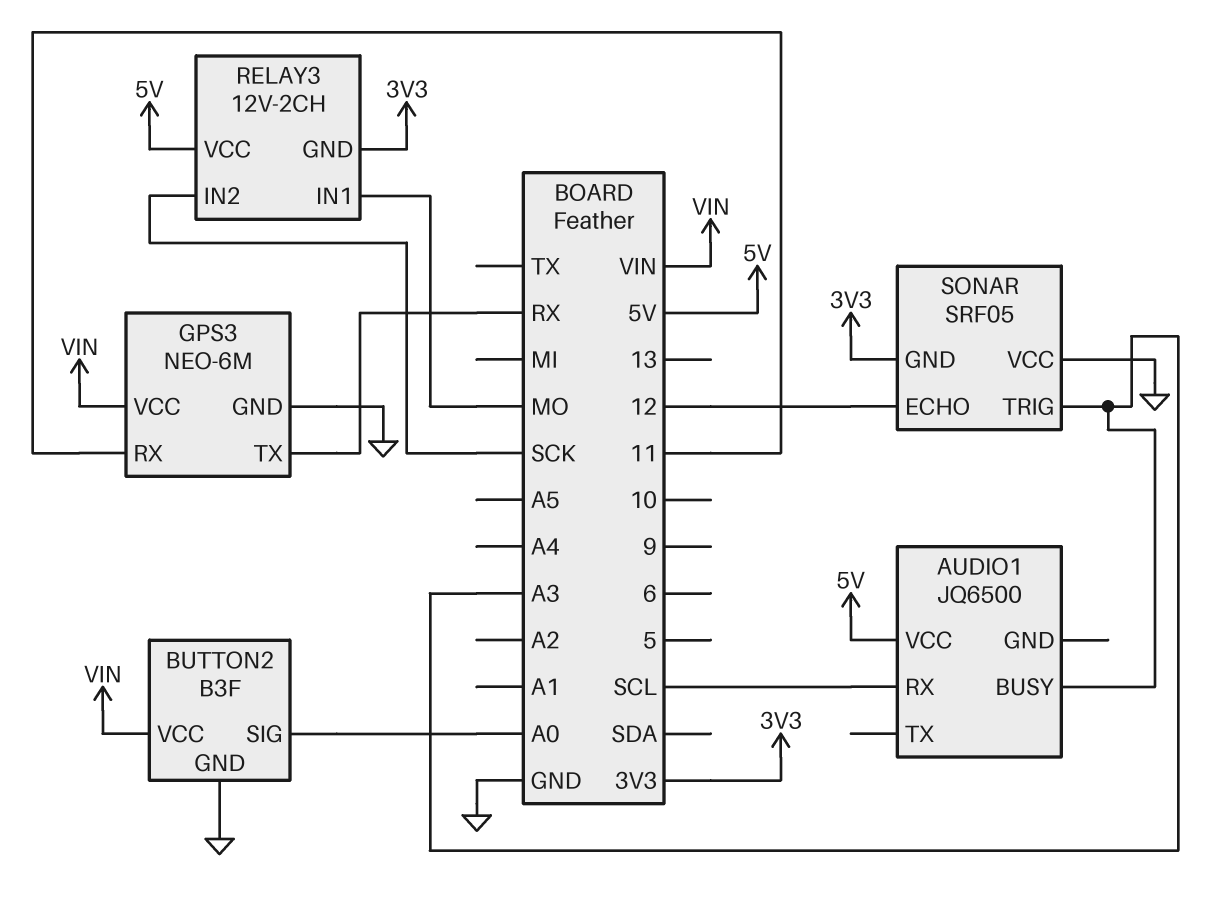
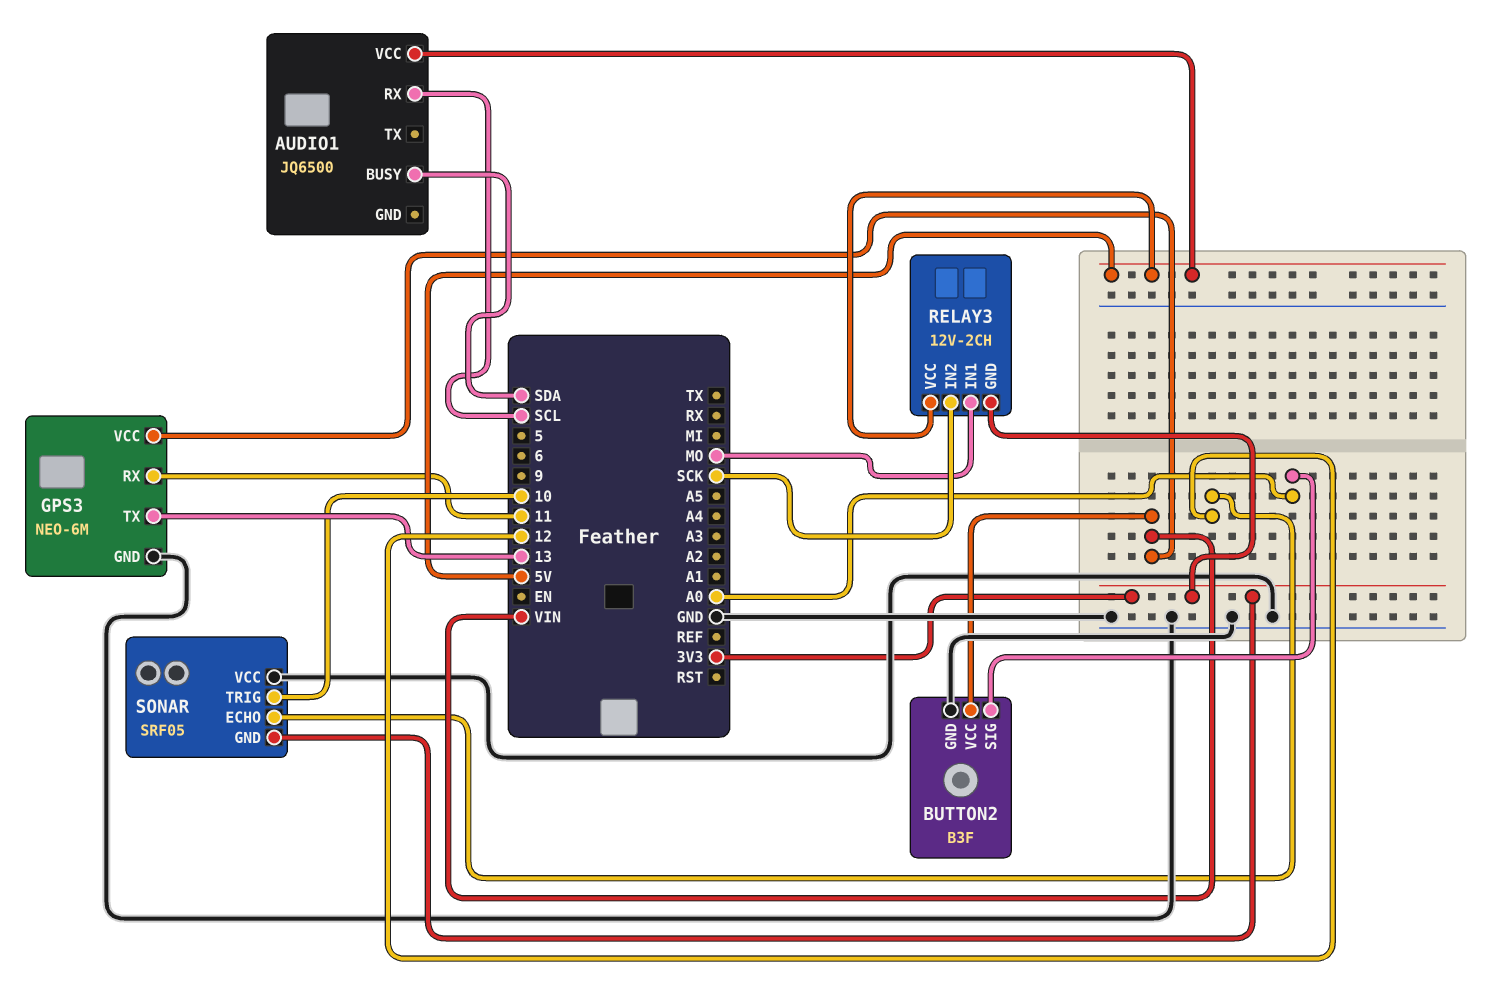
AUDIO1 pin BUSY: A3 -> SDA
GPS3 pin TX: RX -> 13
SONAR pin TRIG: A3 -> 10

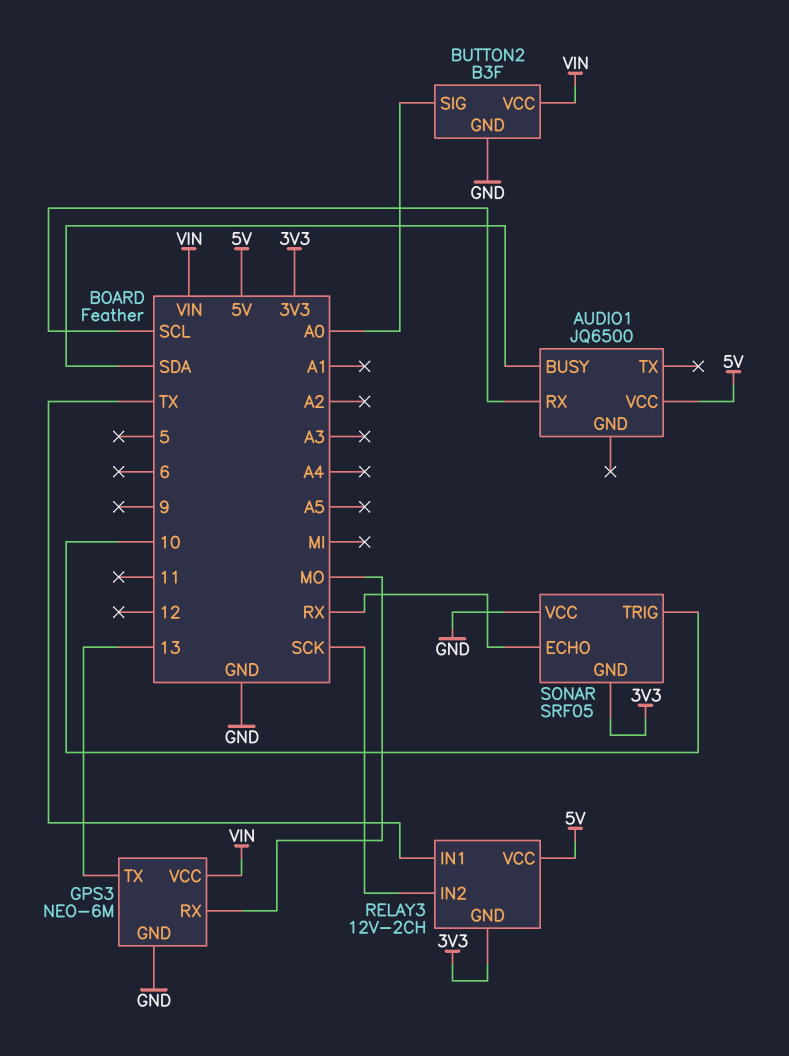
GPS3 pin RX: 11 -> MO
RELAY3 pin IN1: MO -> TX
SONAR pin ECHO: 12 -> RX

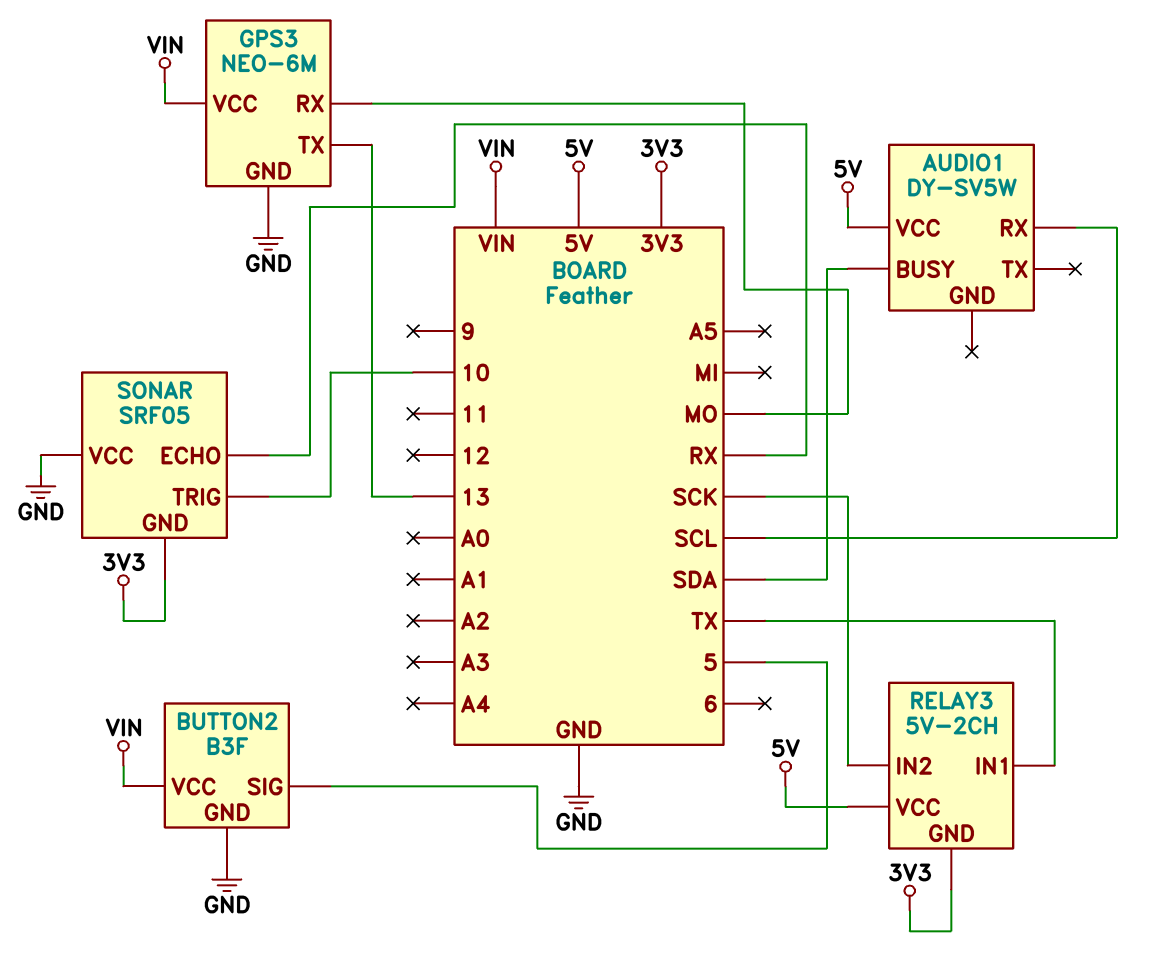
AUDIO1: JQ6500 -> DY-SV5W
BUTTON2 pin SIG: A0 -> 5
RELAY3: 12V-2CH -> 5V-2CH

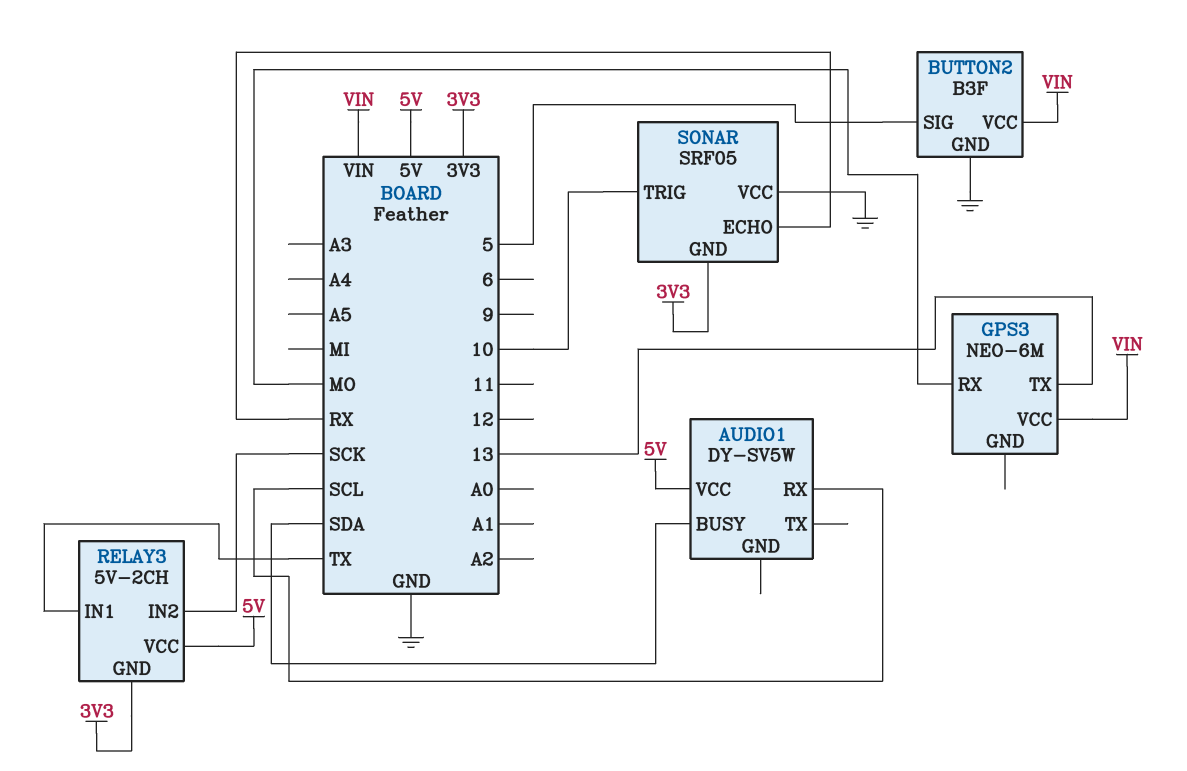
GPS3 pin GND: GND -> none

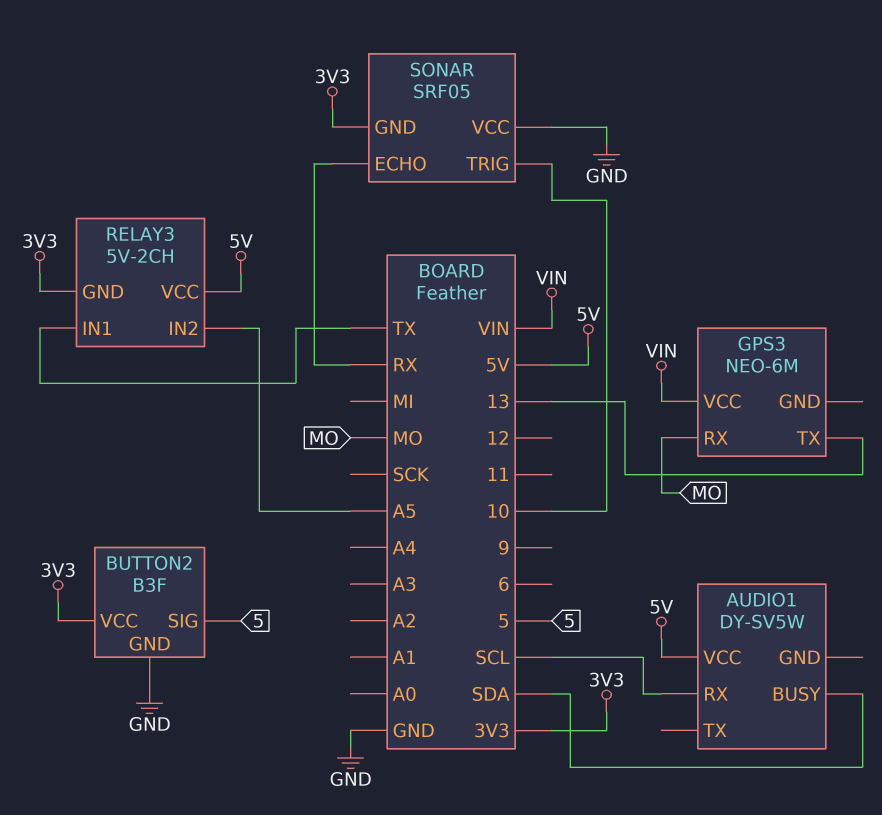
BUTTON2 pin VCC: VIN -> 3V3
RELAY3 pin IN2: SCK -> A5

